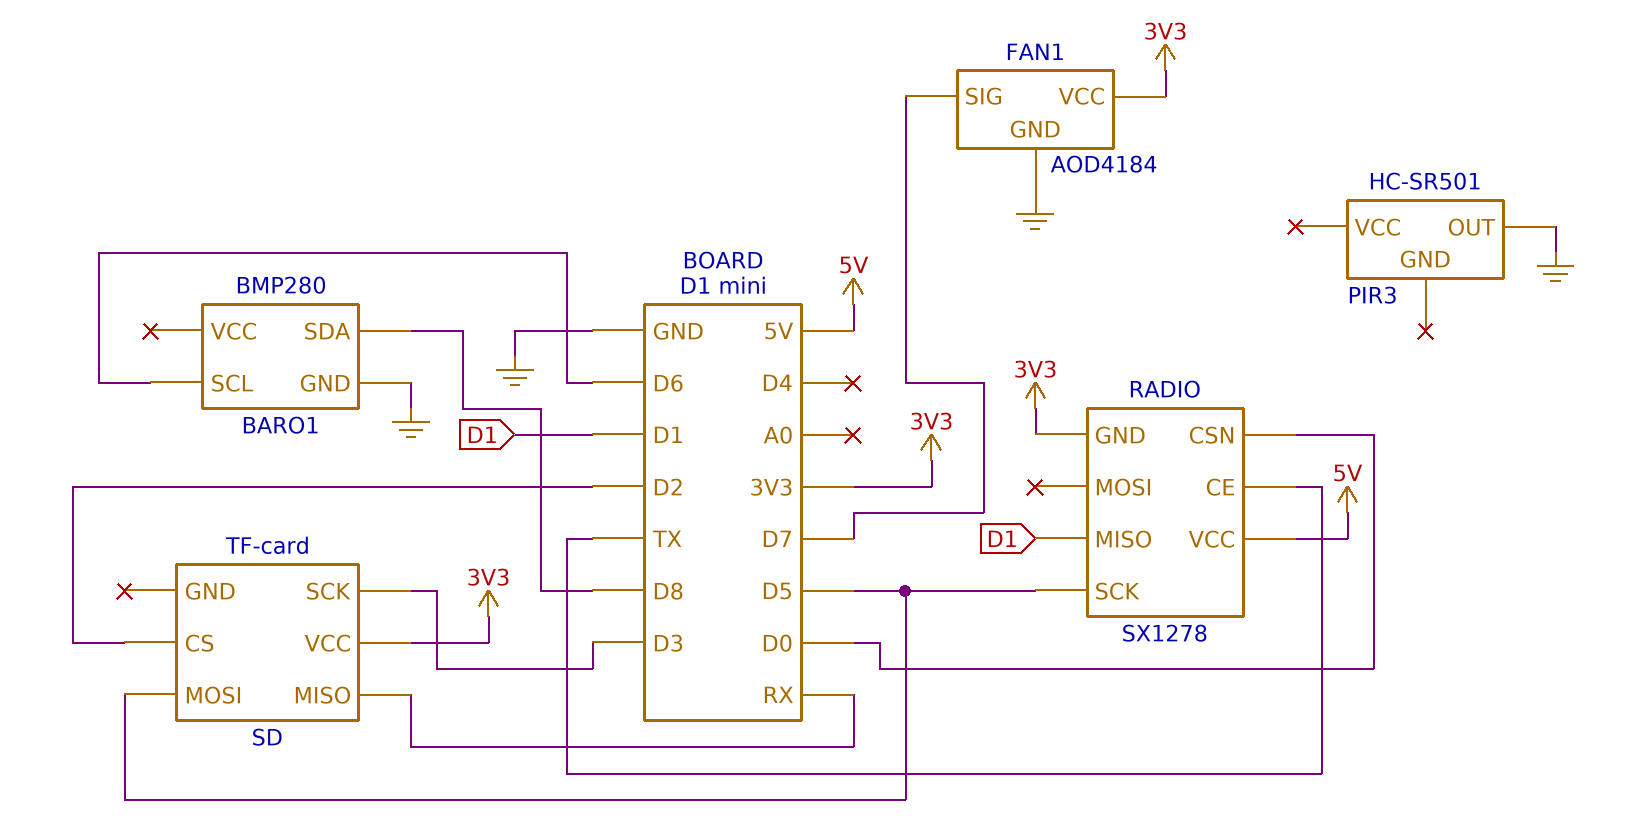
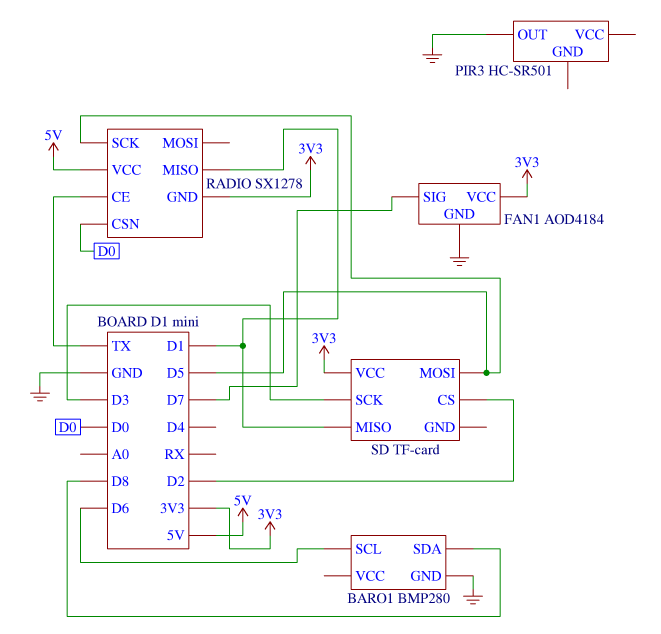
SD pin MISO: RX -> D1

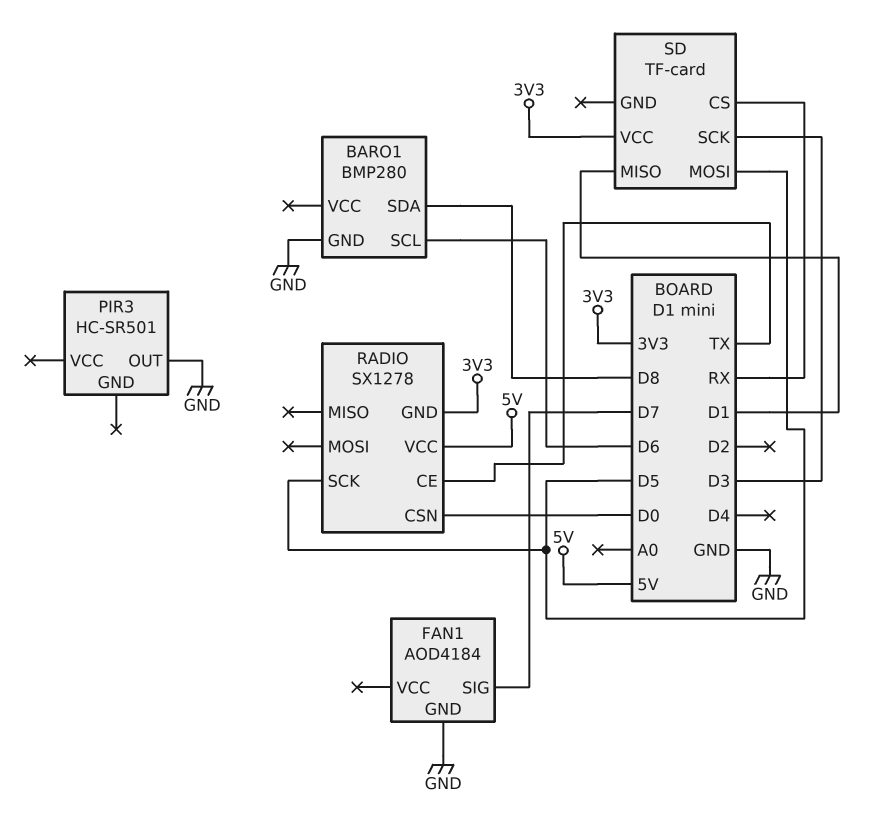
FAN1 pin VCC: 3V3 -> none
RADIO pin MISO: D1 -> none
SD pin CS: D2 -> RX

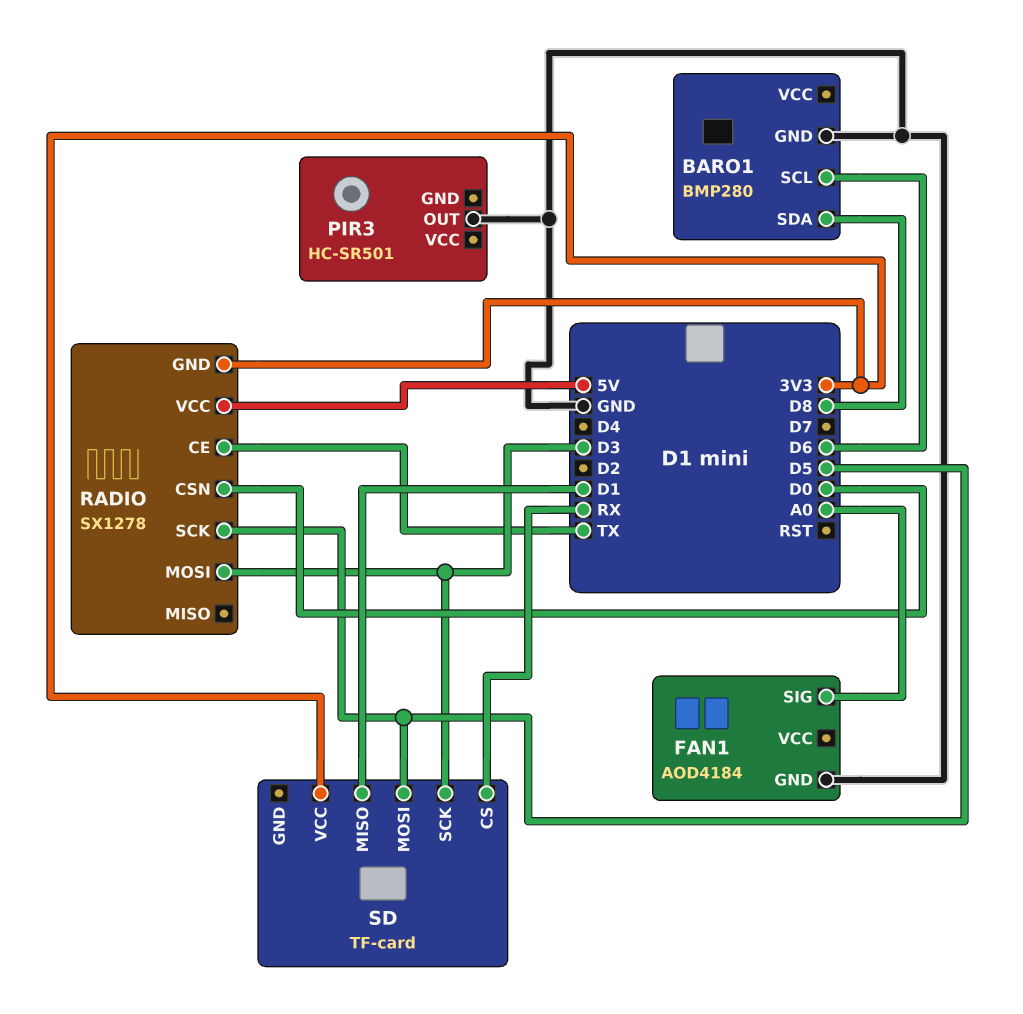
FAN1 pin SIG: D7 -> A0
RADIO pin MOSI: none -> D3

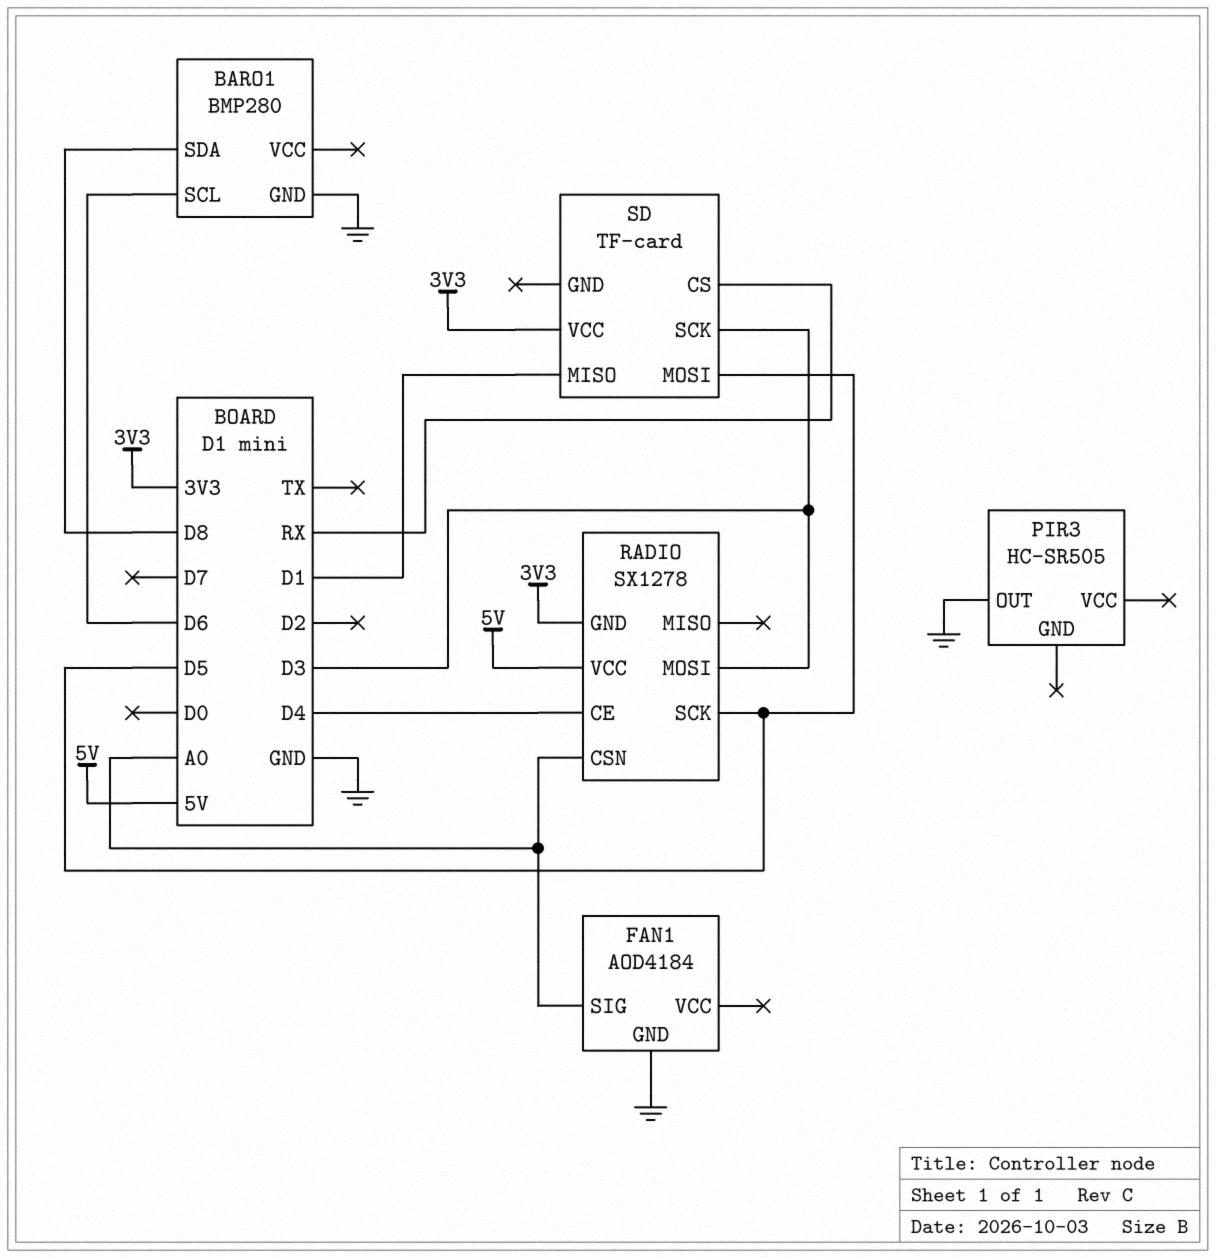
PIR3: HC-SR501 -> HC-SR505
RADIO pin CE: TX -> D4
RADIO pin CSN: D0 -> A0

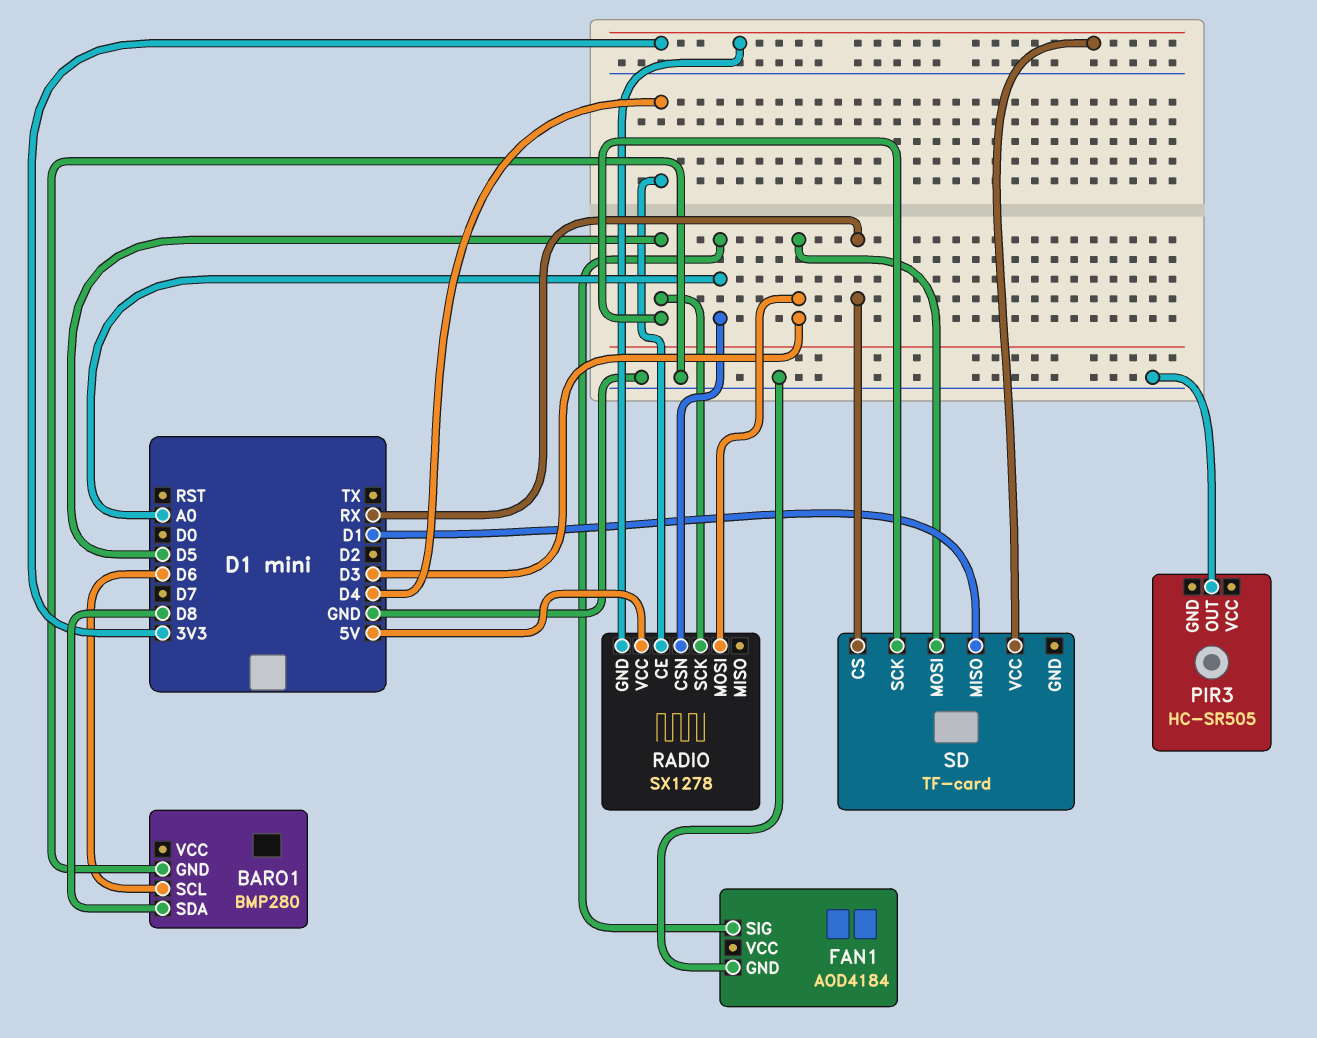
SD pin MOSI: D5 -> D3
SD pin SCK: D3 -> D5

